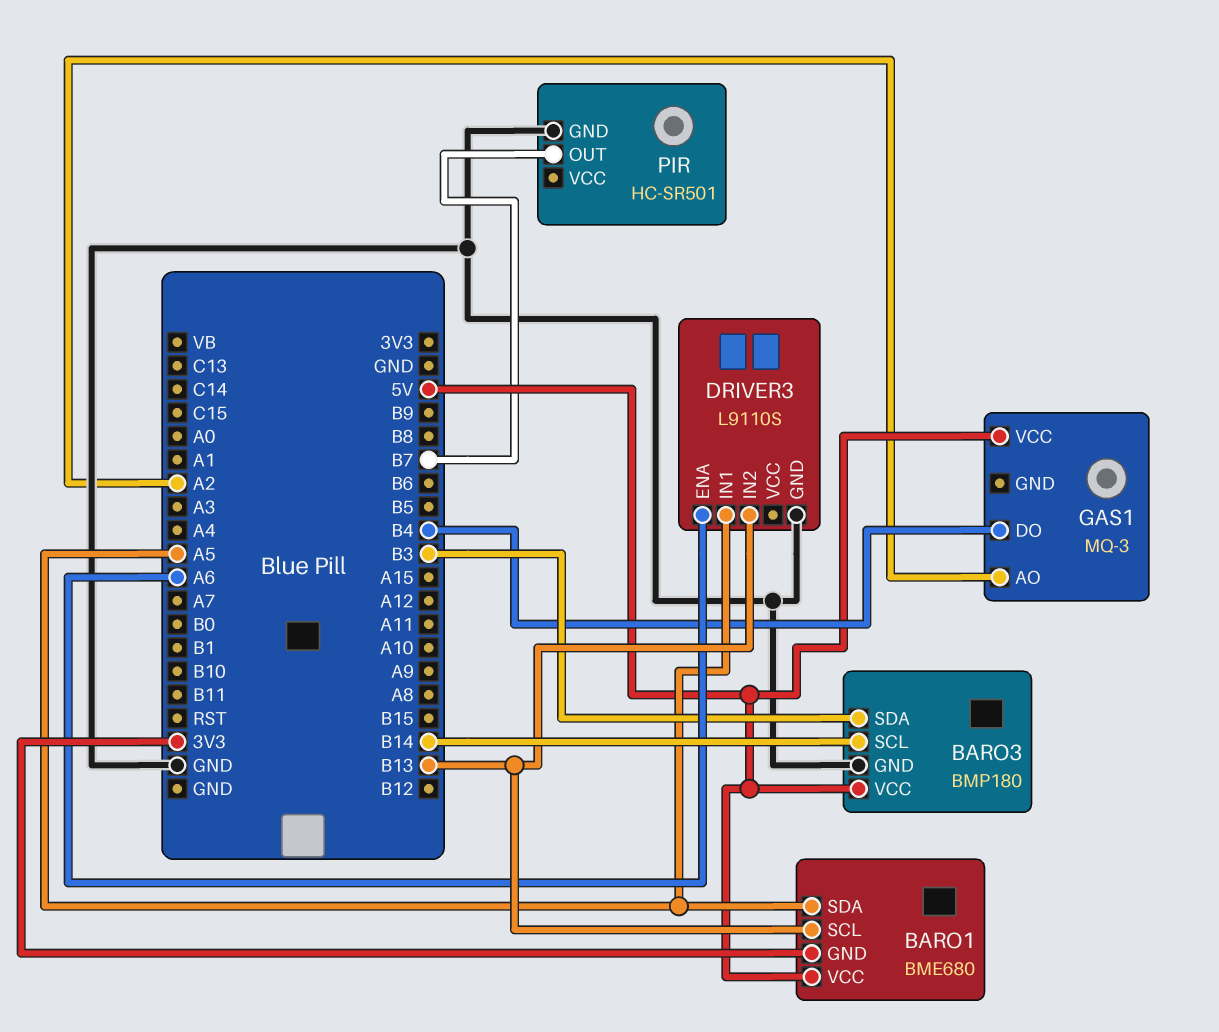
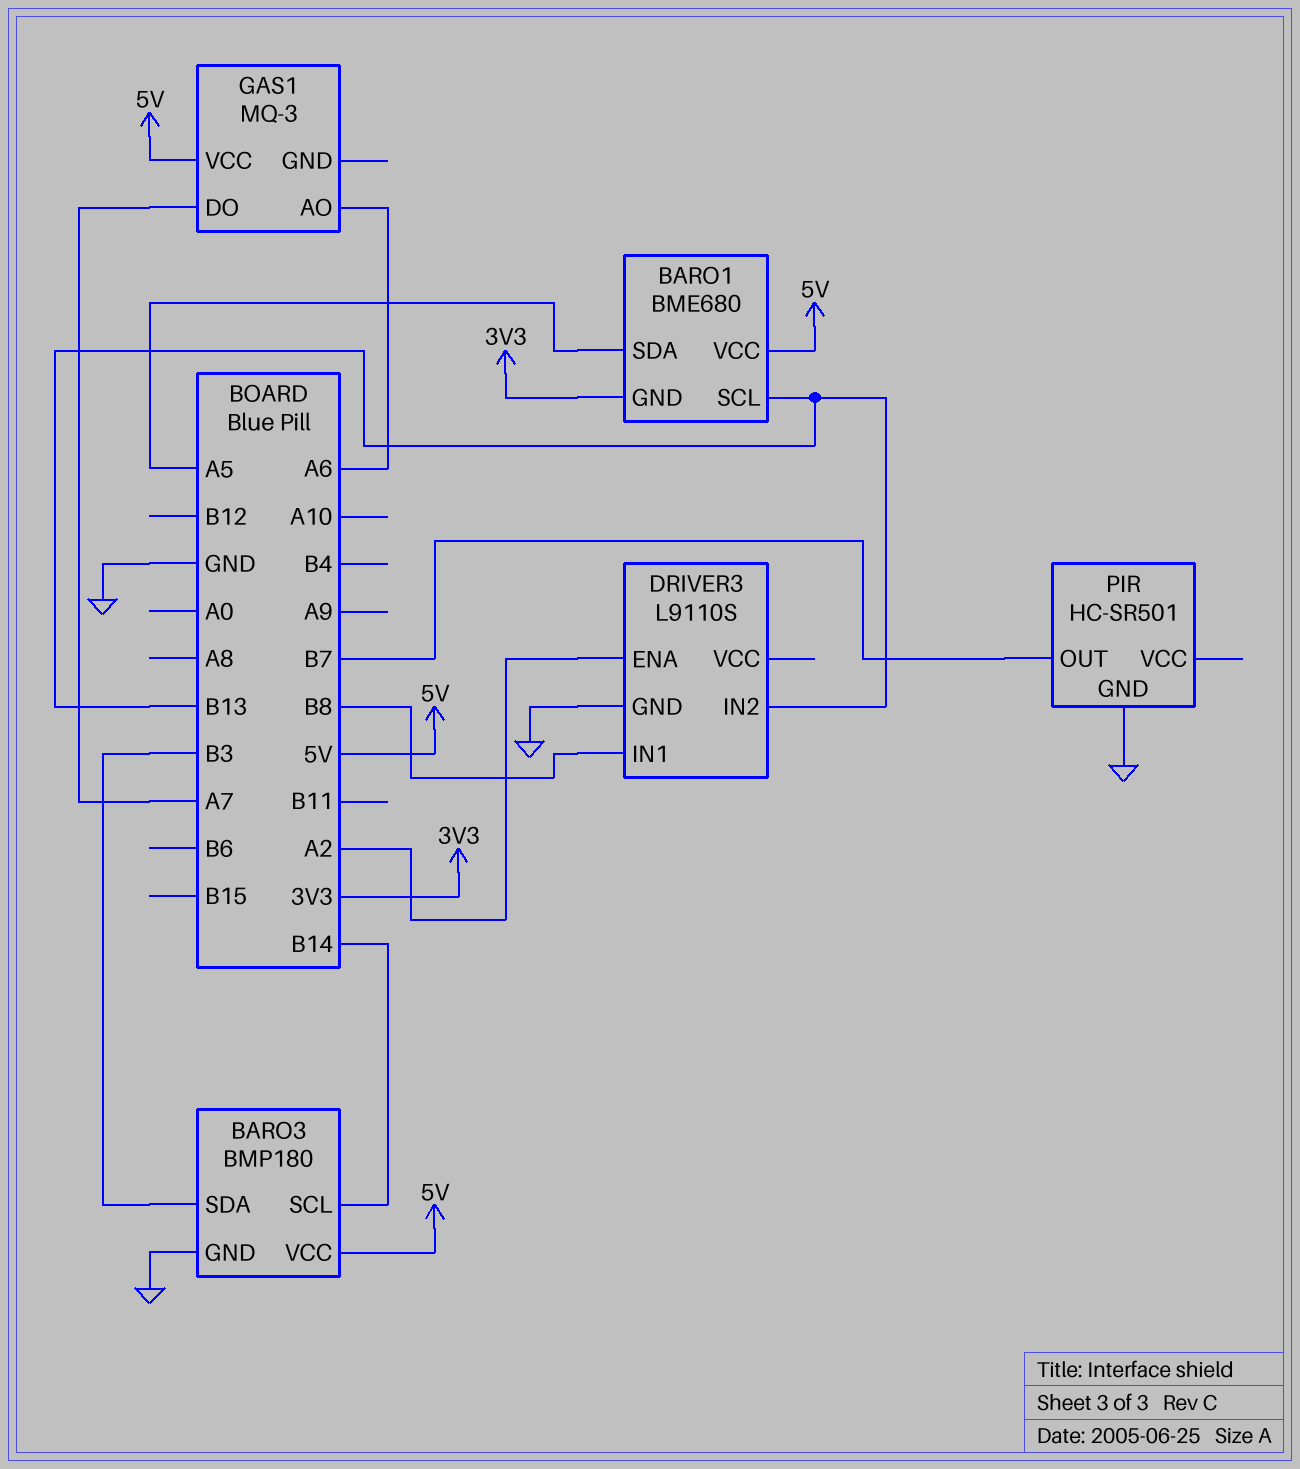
DRIVER3 pin ENA: A6 -> A2
DRIVER3 pin IN1: A5 -> B8
GAS1 pin AO: A2 -> A6
GAS1 pin DO: B4 -> A7

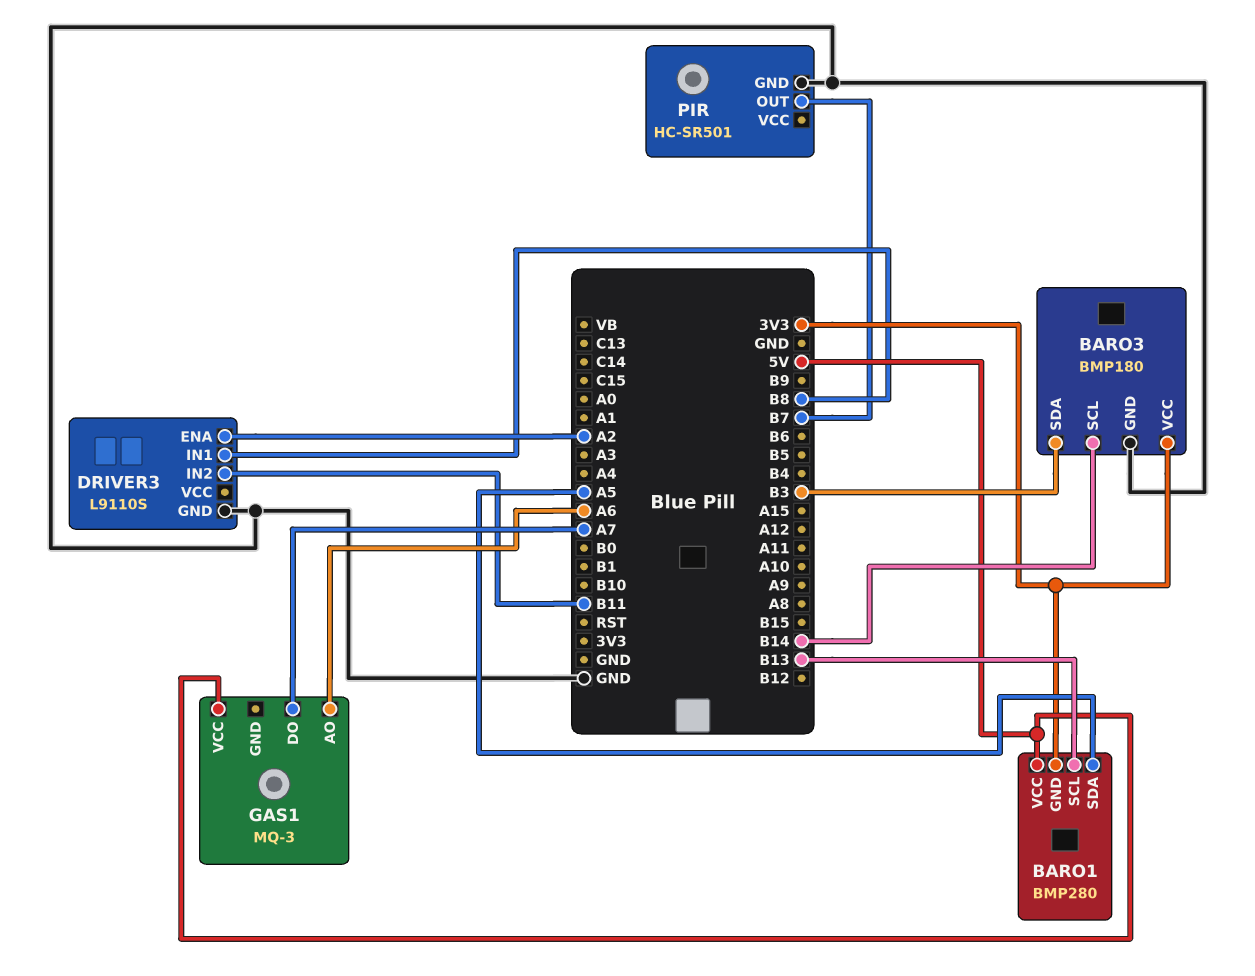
BARO1: BME680 -> BMP280
BARO3 pin VCC: 5V -> 3V3
DRIVER3 pin IN2: B13 -> B11

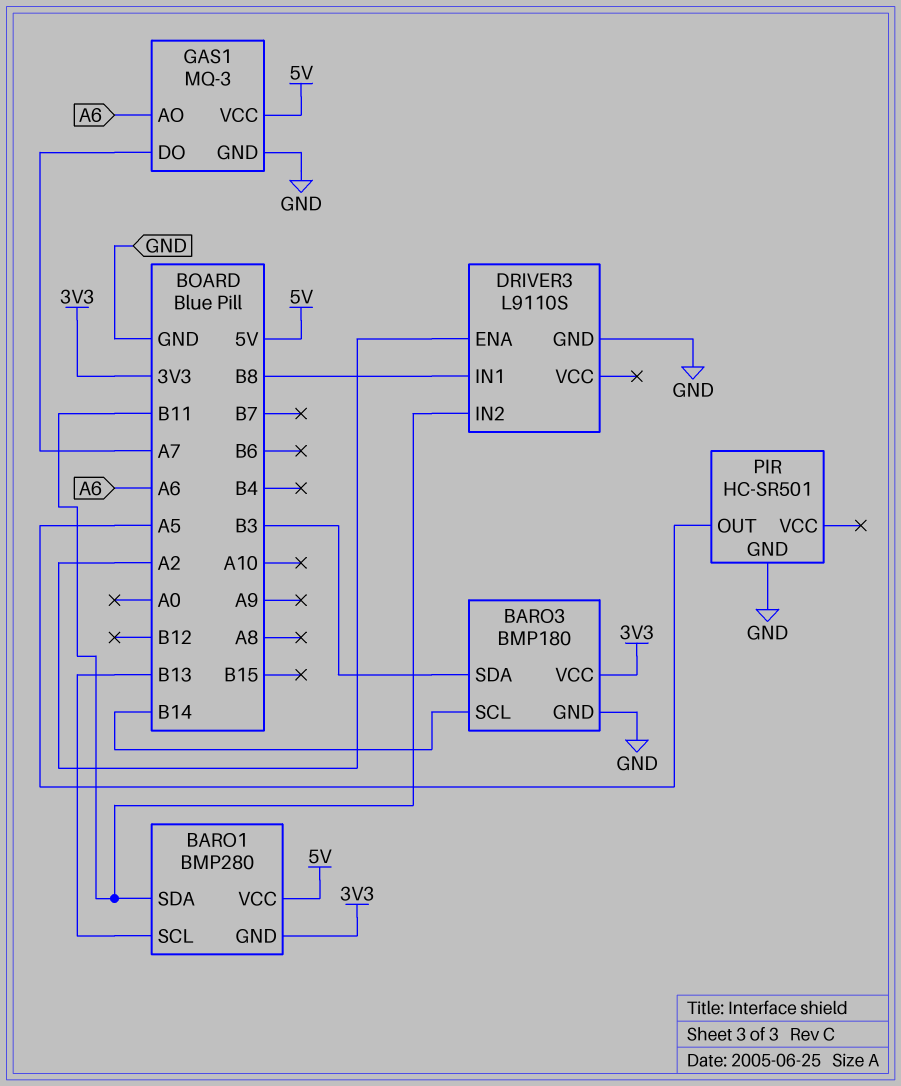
BARO1 pin SDA: A5 -> B11
GAS1 pin GND: none -> GND
PIR pin OUT: B7 -> A5

